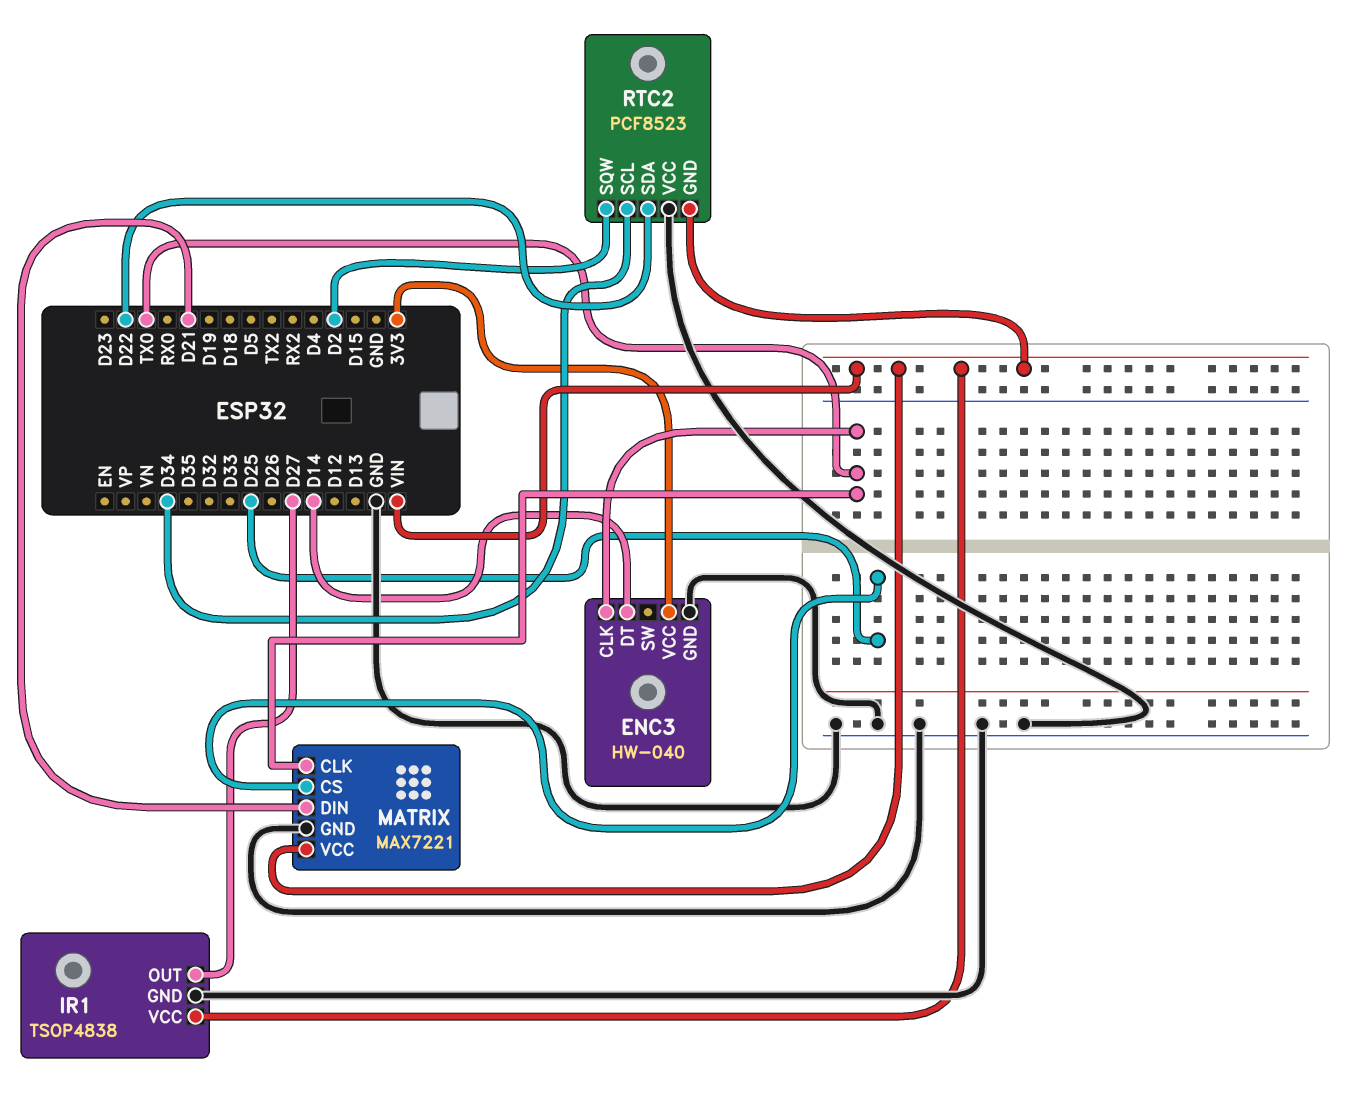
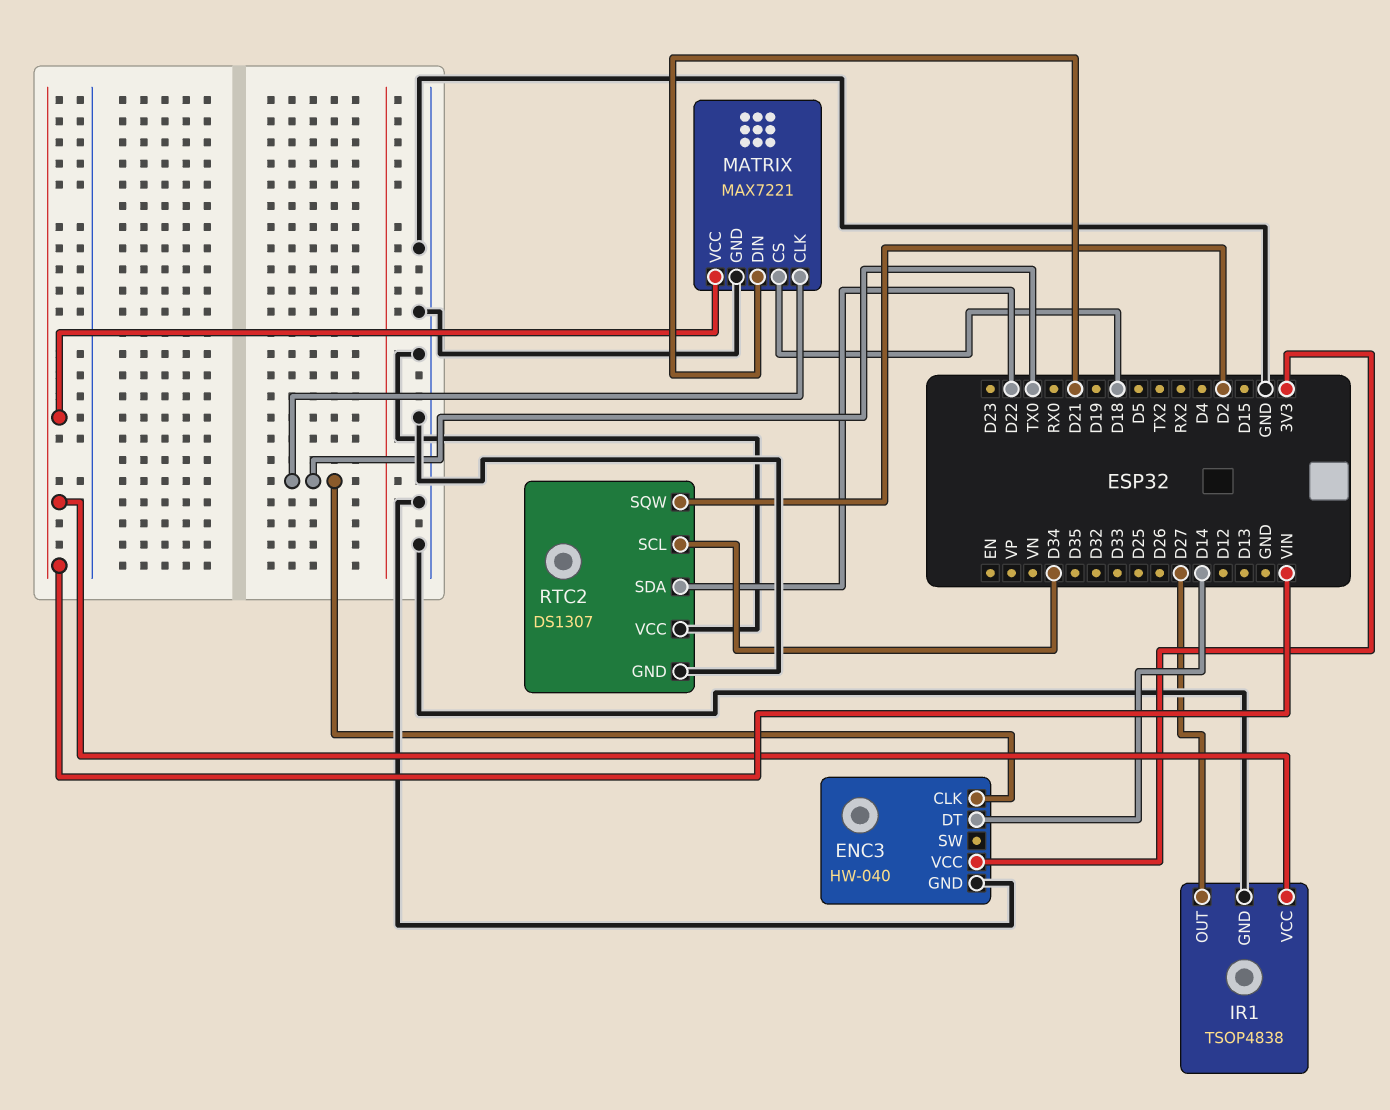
MATRIX pin CS: D25 -> D18
RTC2: PCF8523 -> DS1307
RTC2 pin GND: VIN -> GND

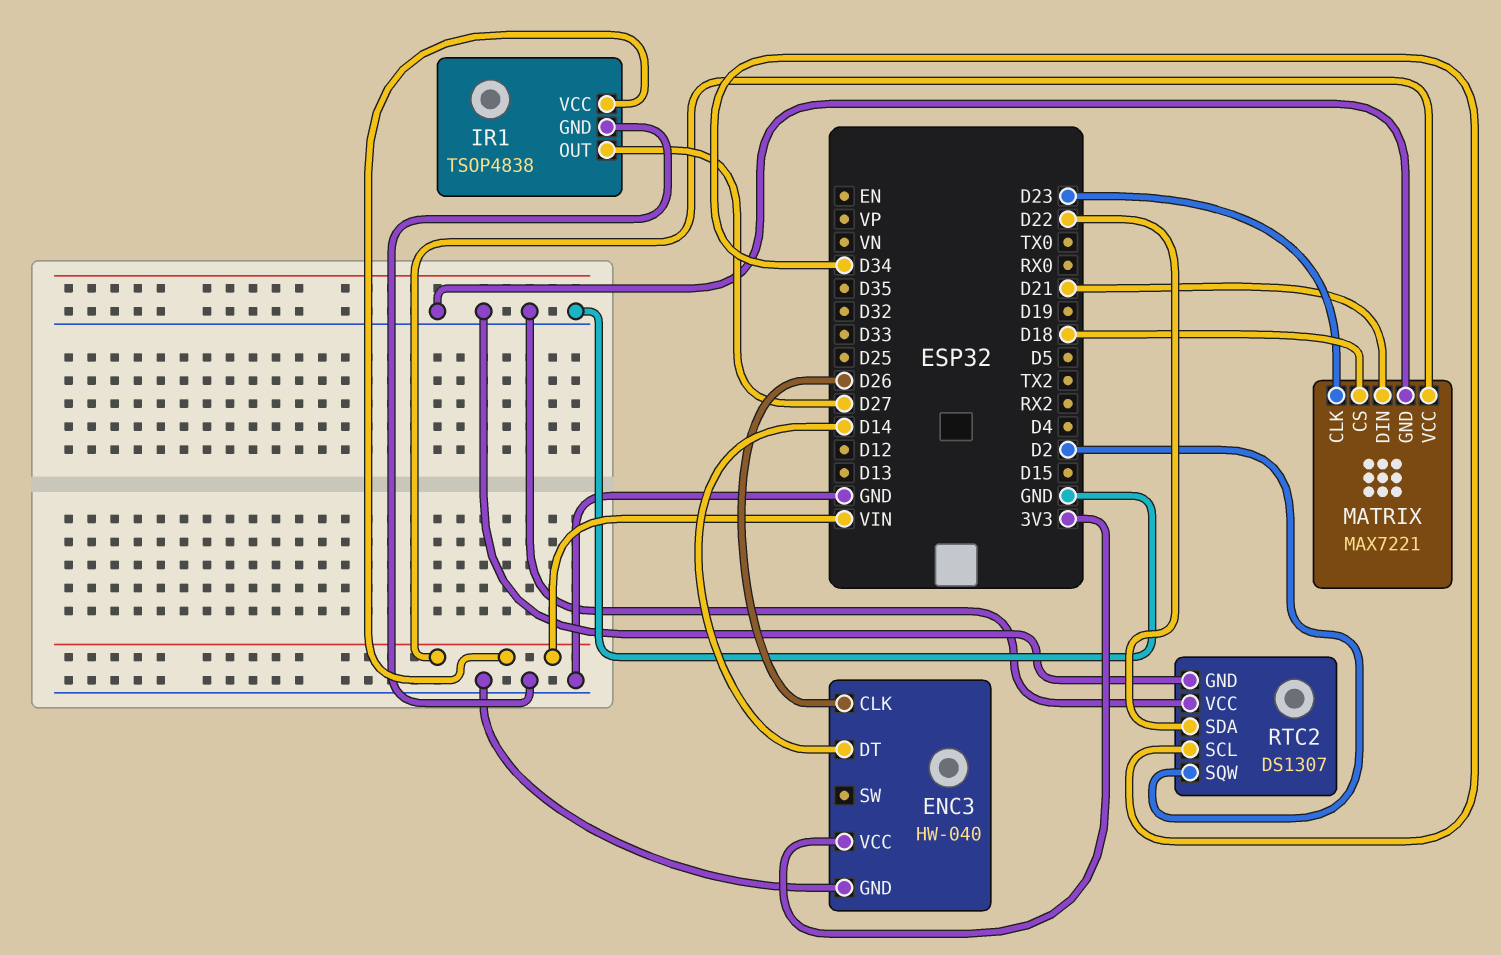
ENC3 pin CLK: TX0 -> D26
MATRIX pin CLK: TX0 -> D23

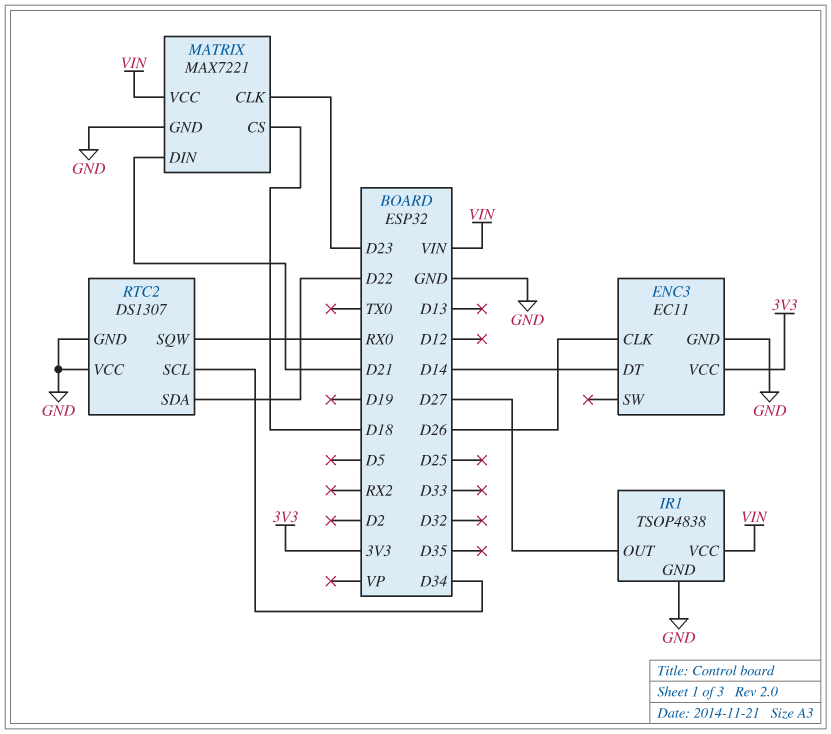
ENC3: HW-040 -> EC11
RTC2 pin SQW: D2 -> RX0

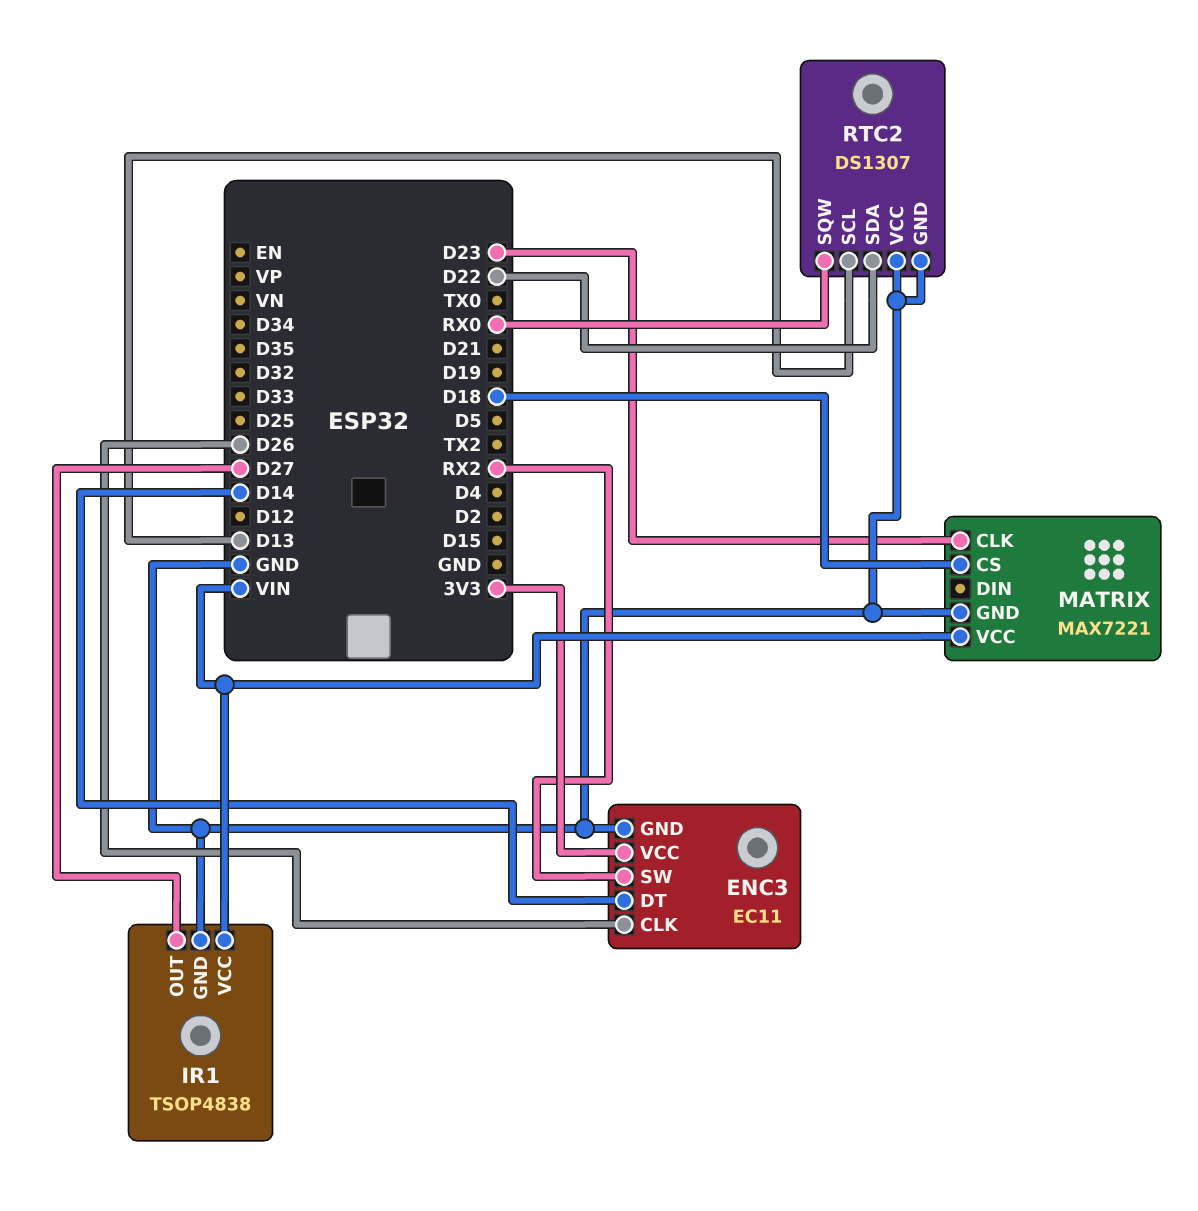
ENC3 pin SW: none -> RX2
MATRIX pin DIN: D21 -> none
RTC2 pin SCL: D34 -> D13

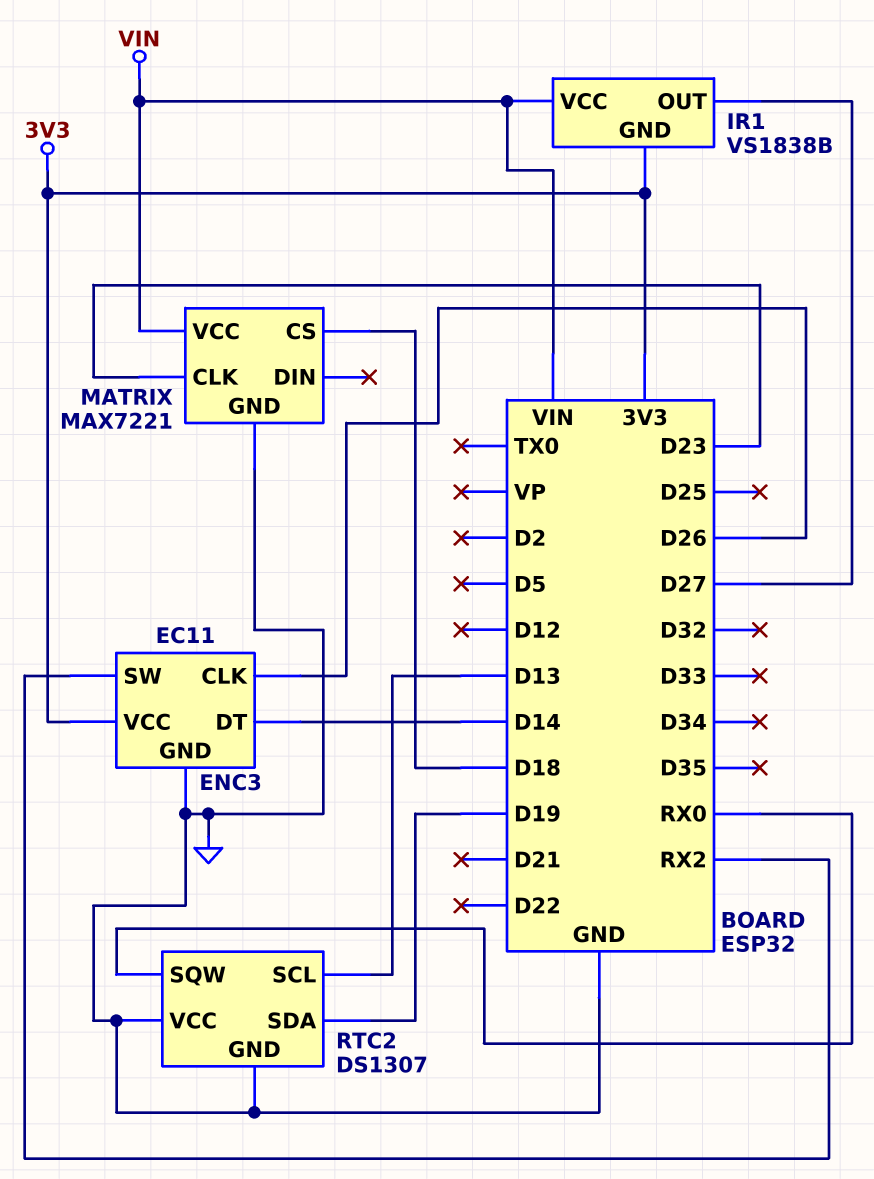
IR1: TSOP4838 -> VS1838B
IR1 pin GND: GND -> 3V3
RTC2 pin SDA: D22 -> D19

